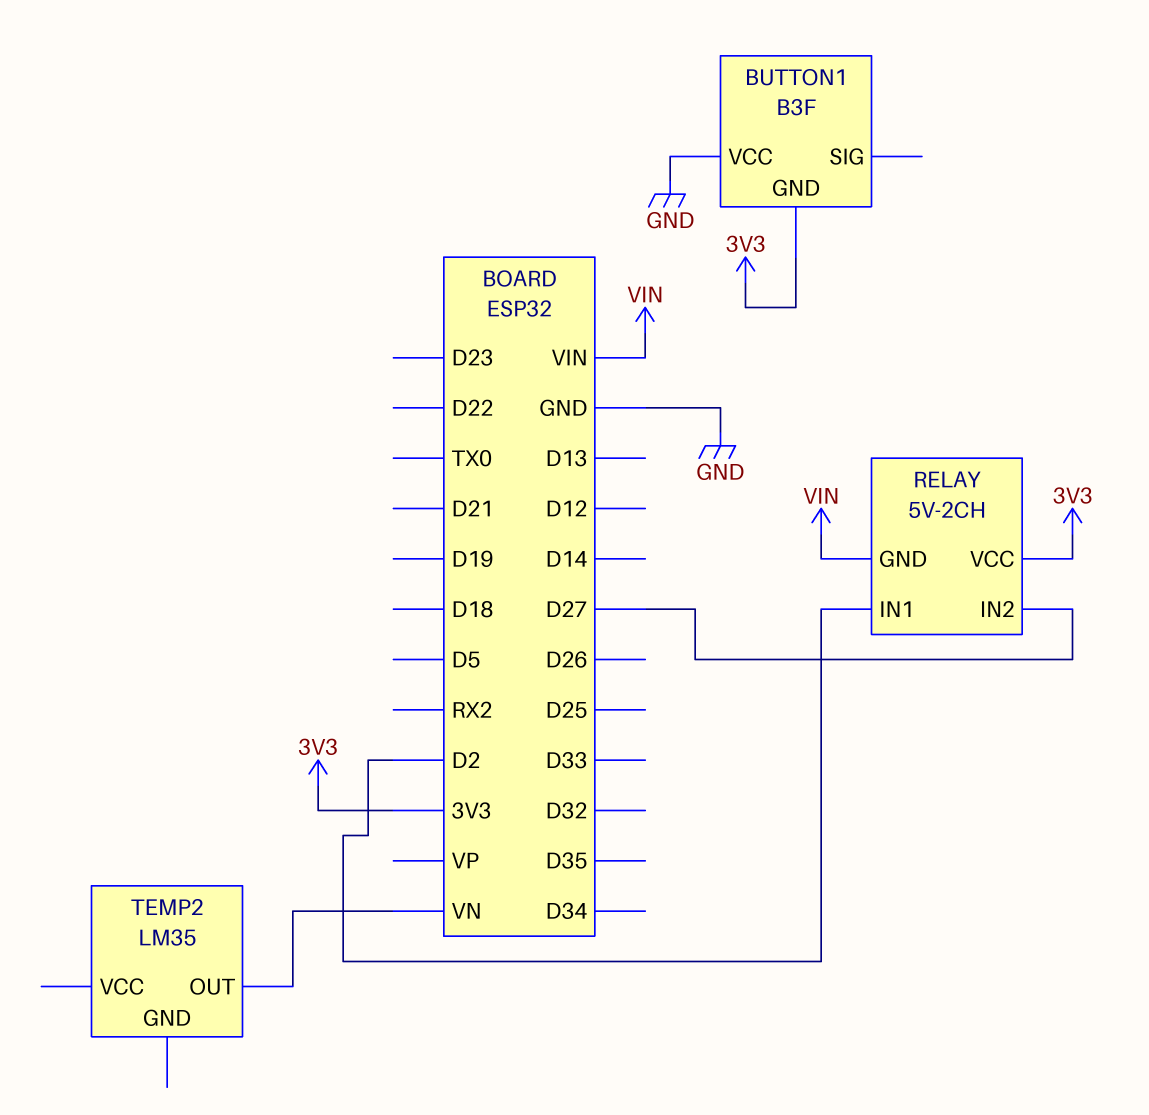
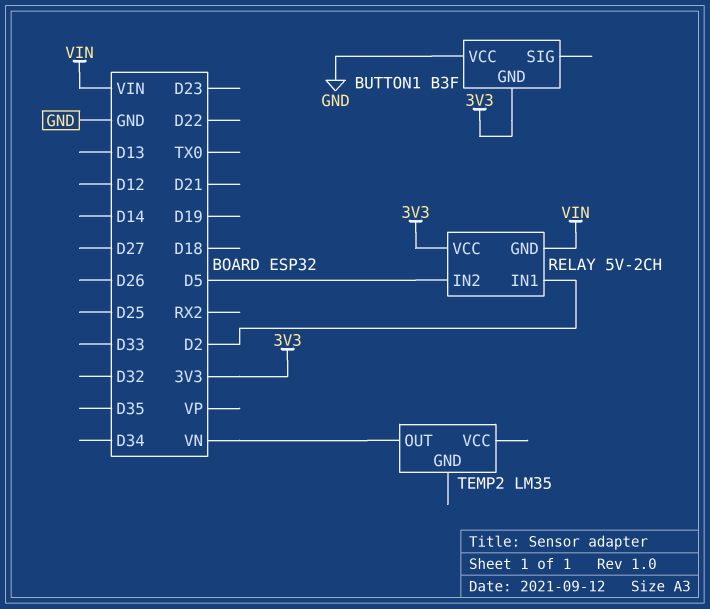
RELAY pin IN2: D27 -> D5

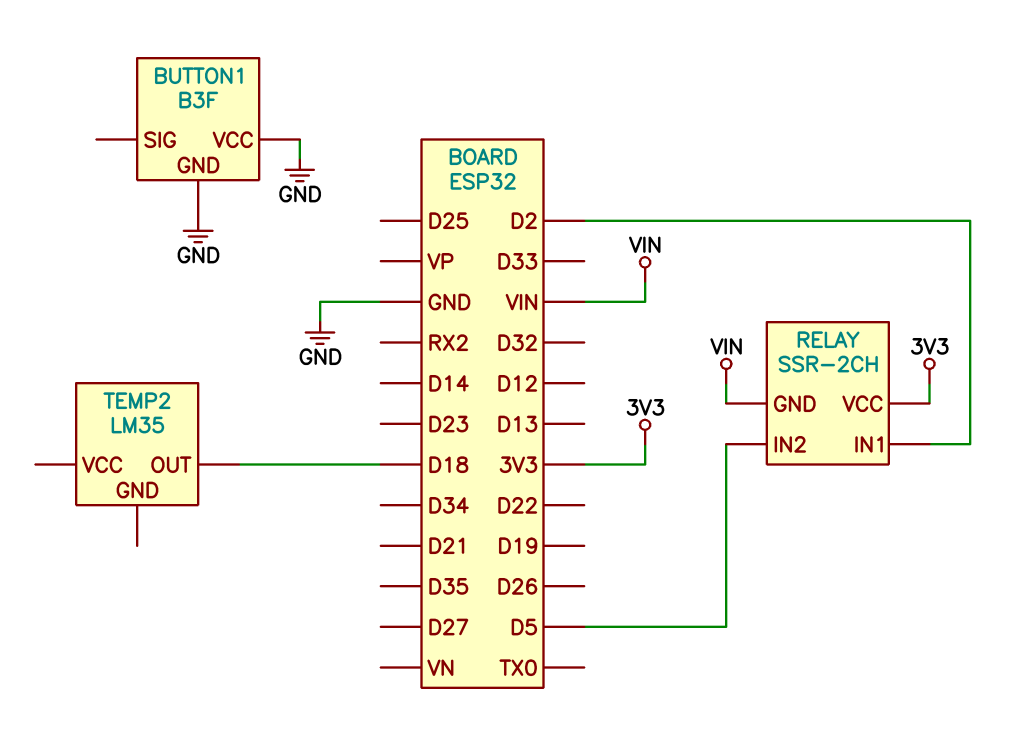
BUTTON1 pin GND: 3V3 -> GND
RELAY: 5V-2CH -> SSR-2CH
TEMP2 pin OUT: VN -> D18

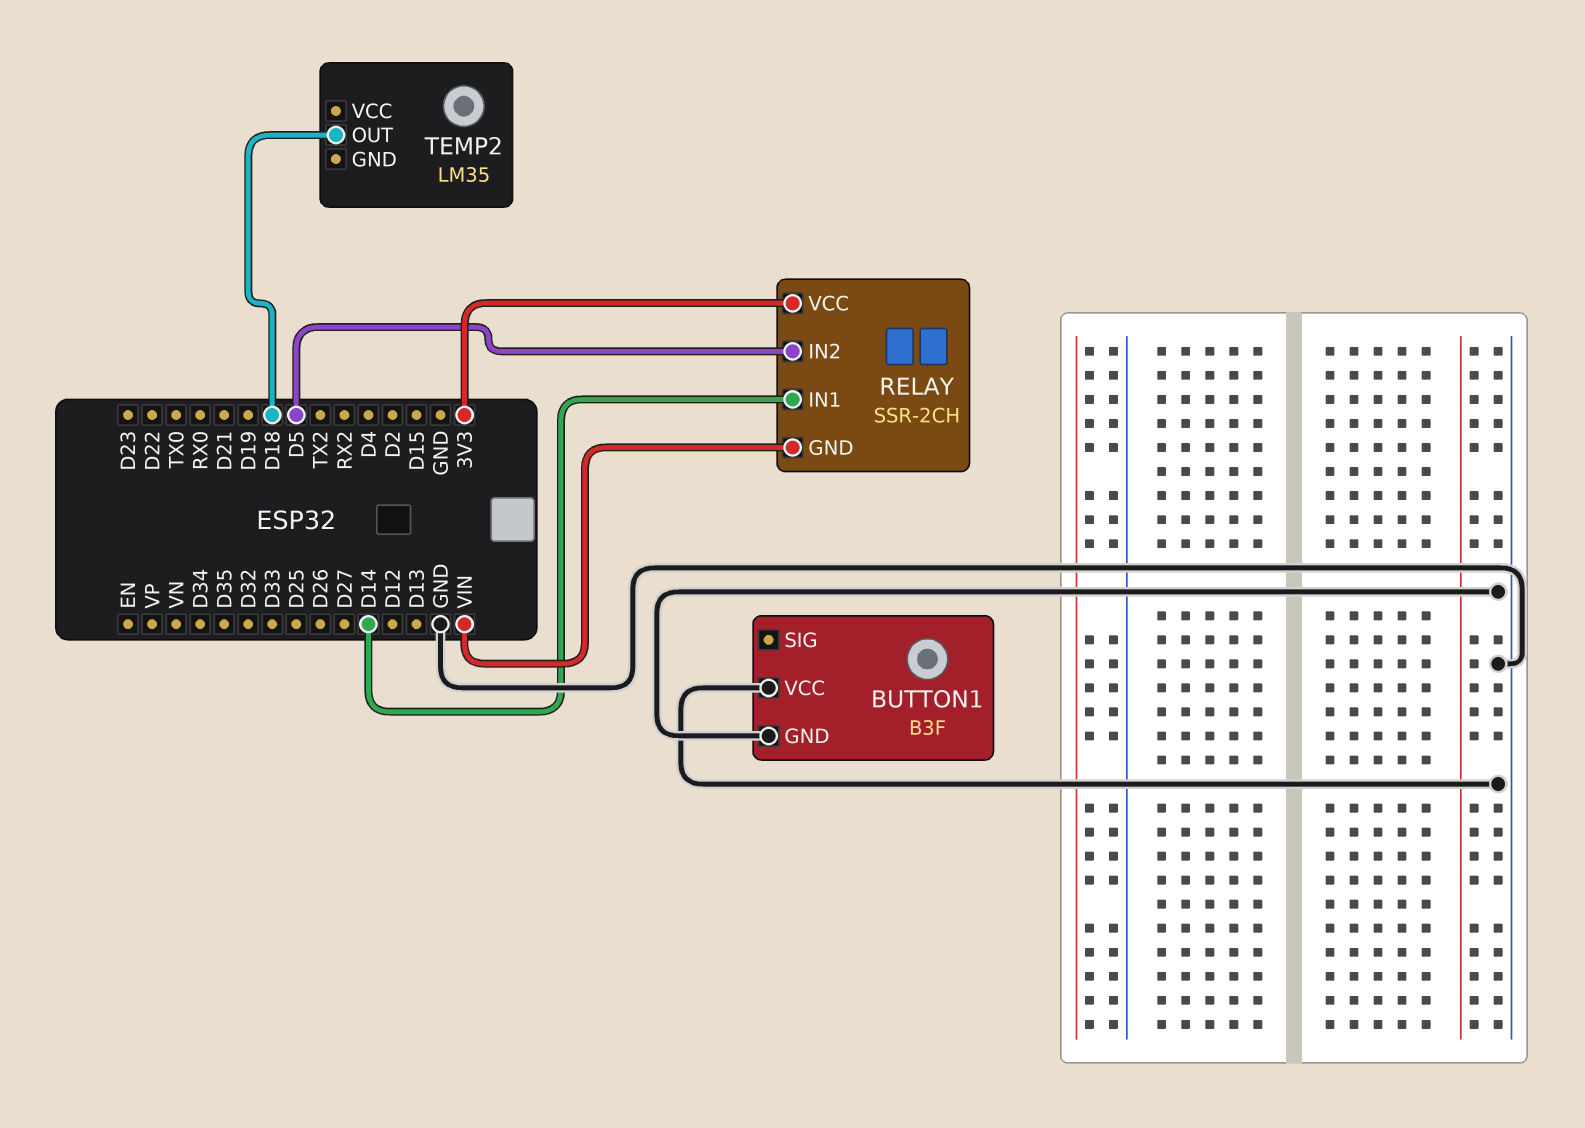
RELAY pin IN1: D2 -> D14

